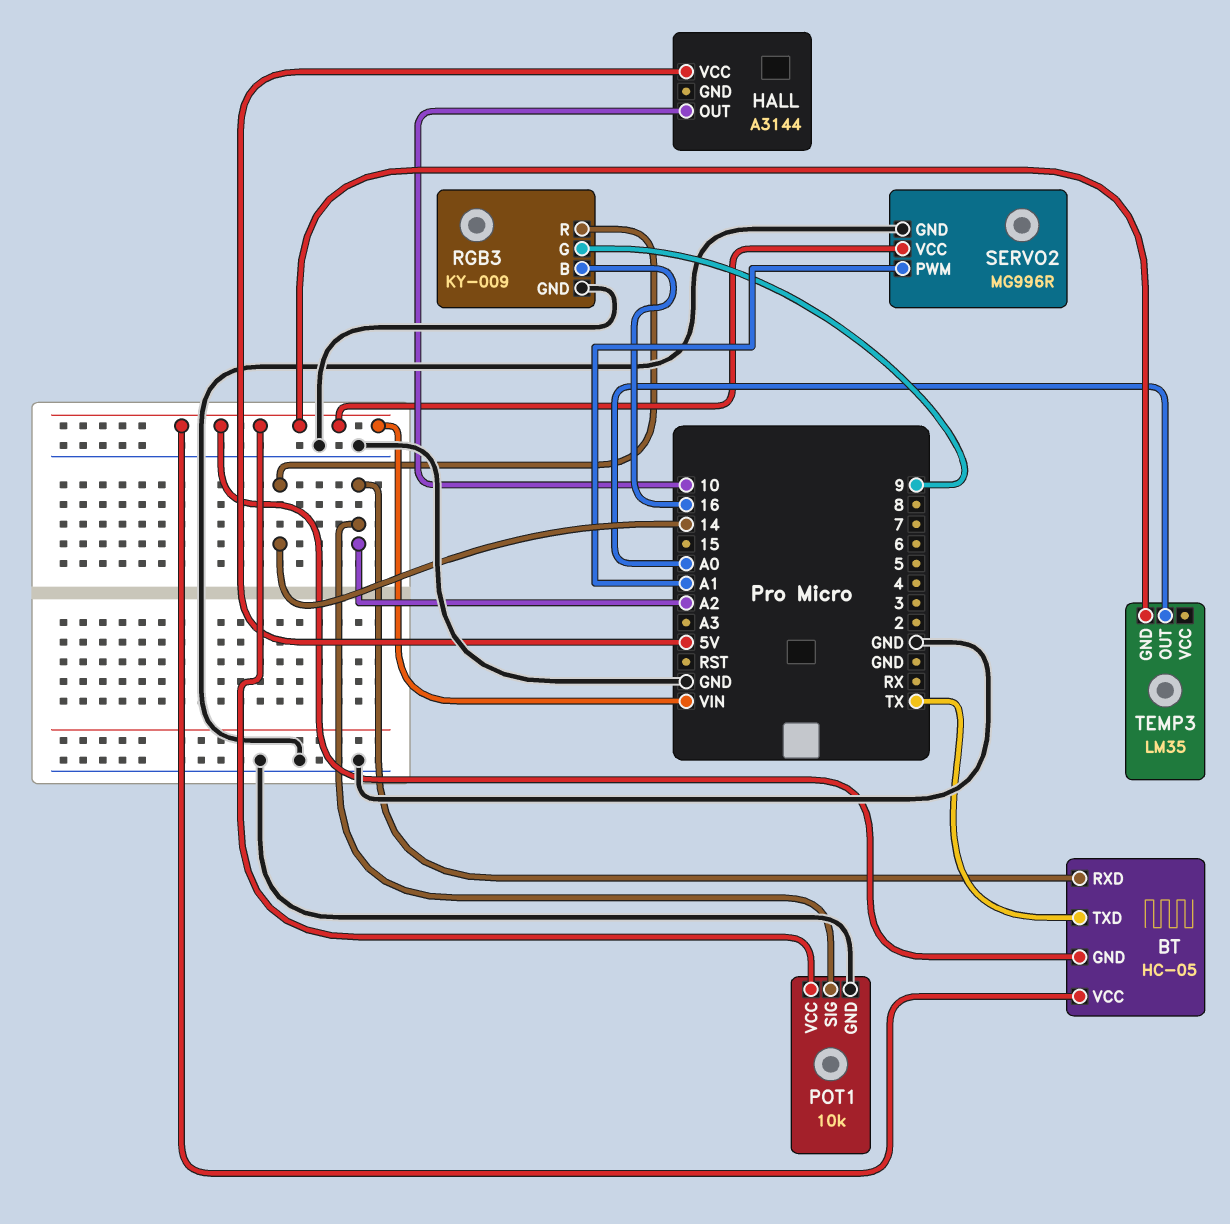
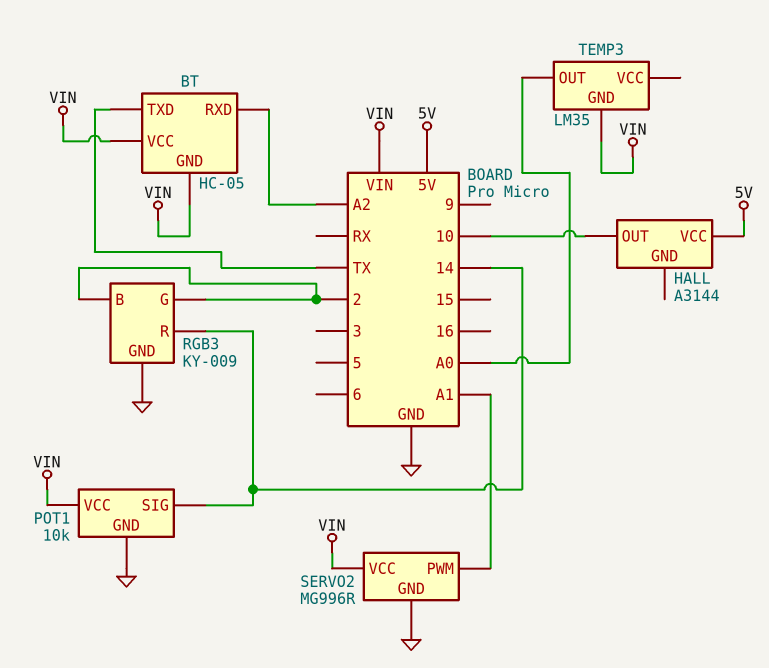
POT1 pin SIG: A2 -> 14
RGB3 pin B: 16 -> 2
RGB3 pin G: 9 -> 2

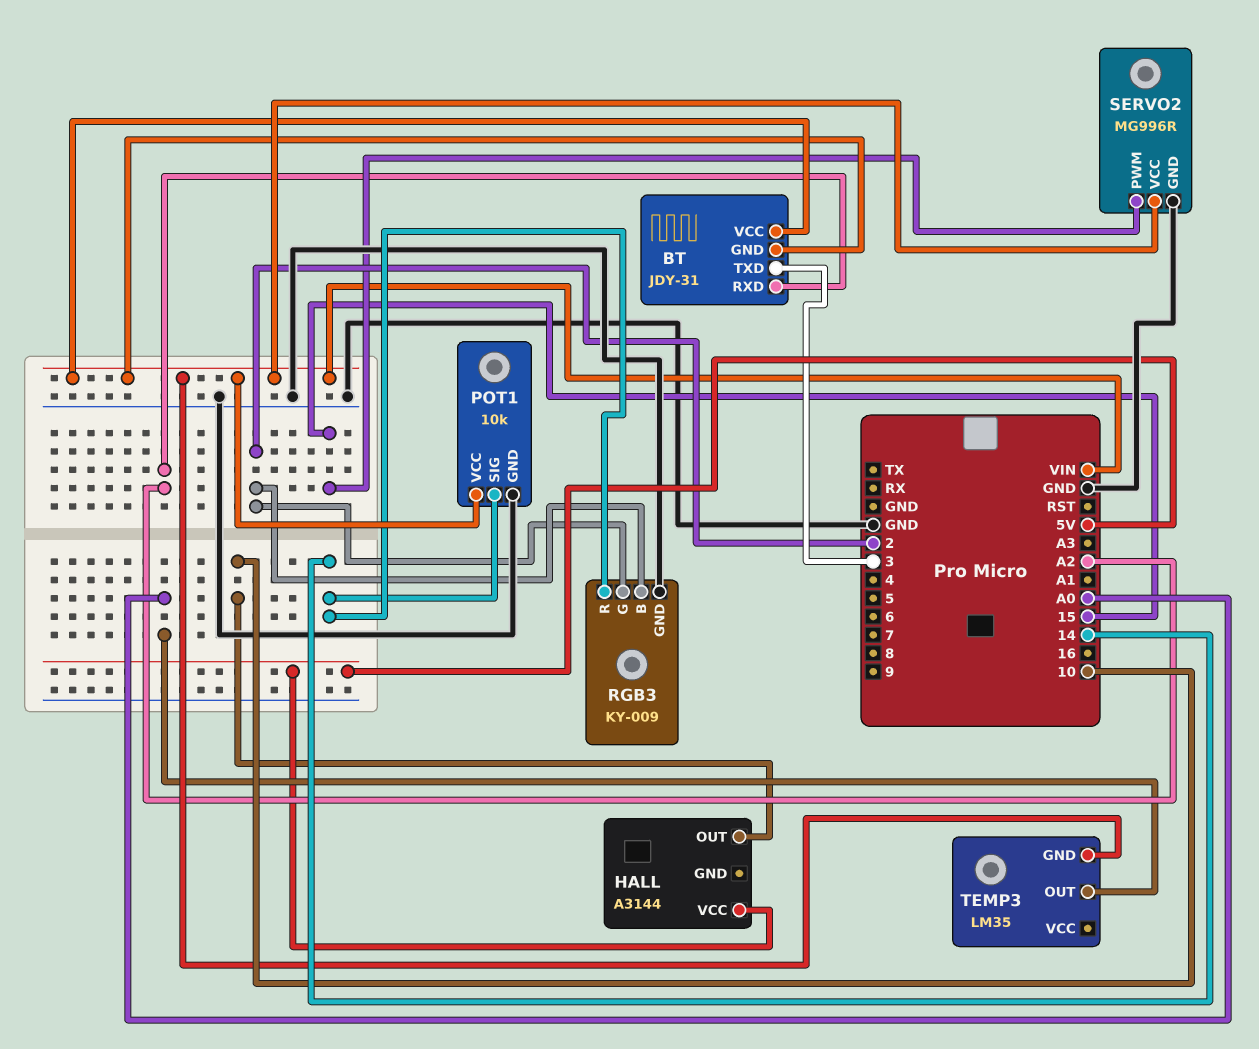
BT: HC-05 -> JDY-31
BT pin TXD: TX -> 3
SERVO2 pin PWM: A1 -> 15

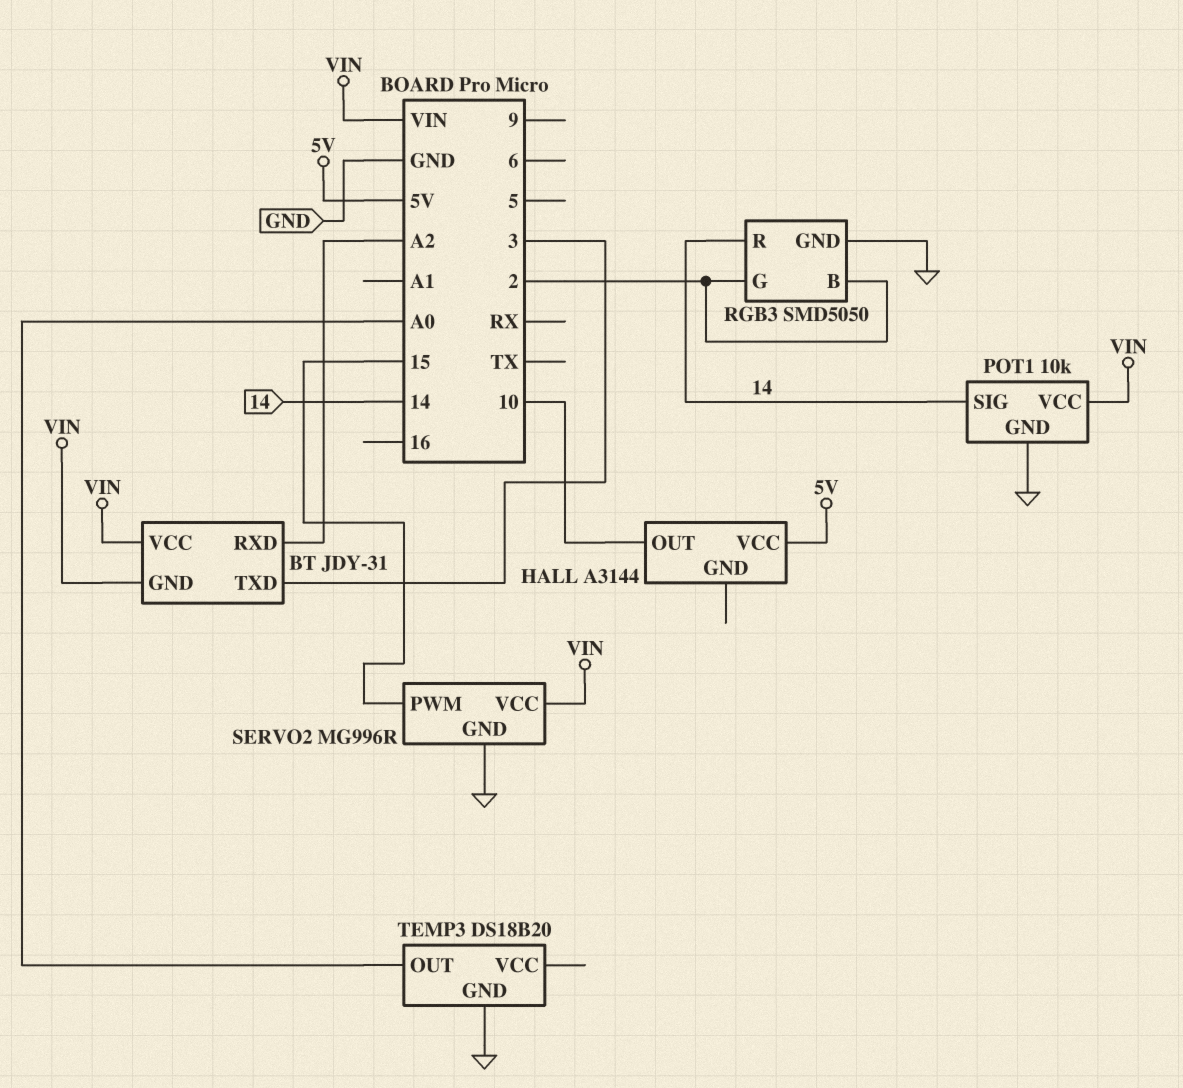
RGB3: KY-009 -> SMD5050
TEMP3: LM35 -> DS18B20
TEMP3 pin GND: VIN -> GND

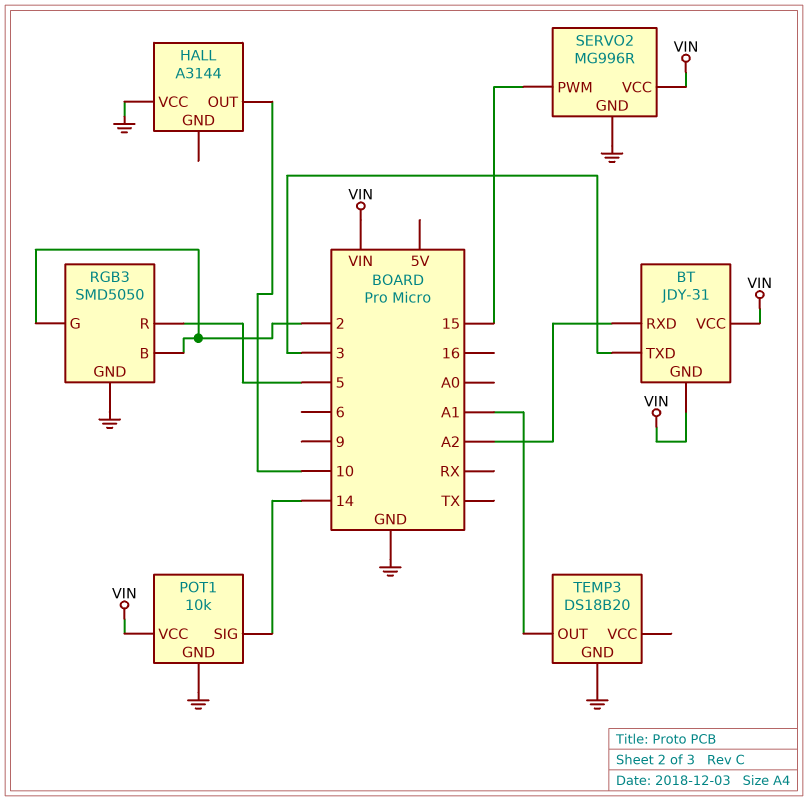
HALL pin VCC: 5V -> GND
RGB3 pin R: 14 -> 5
TEMP3 pin OUT: A0 -> A1

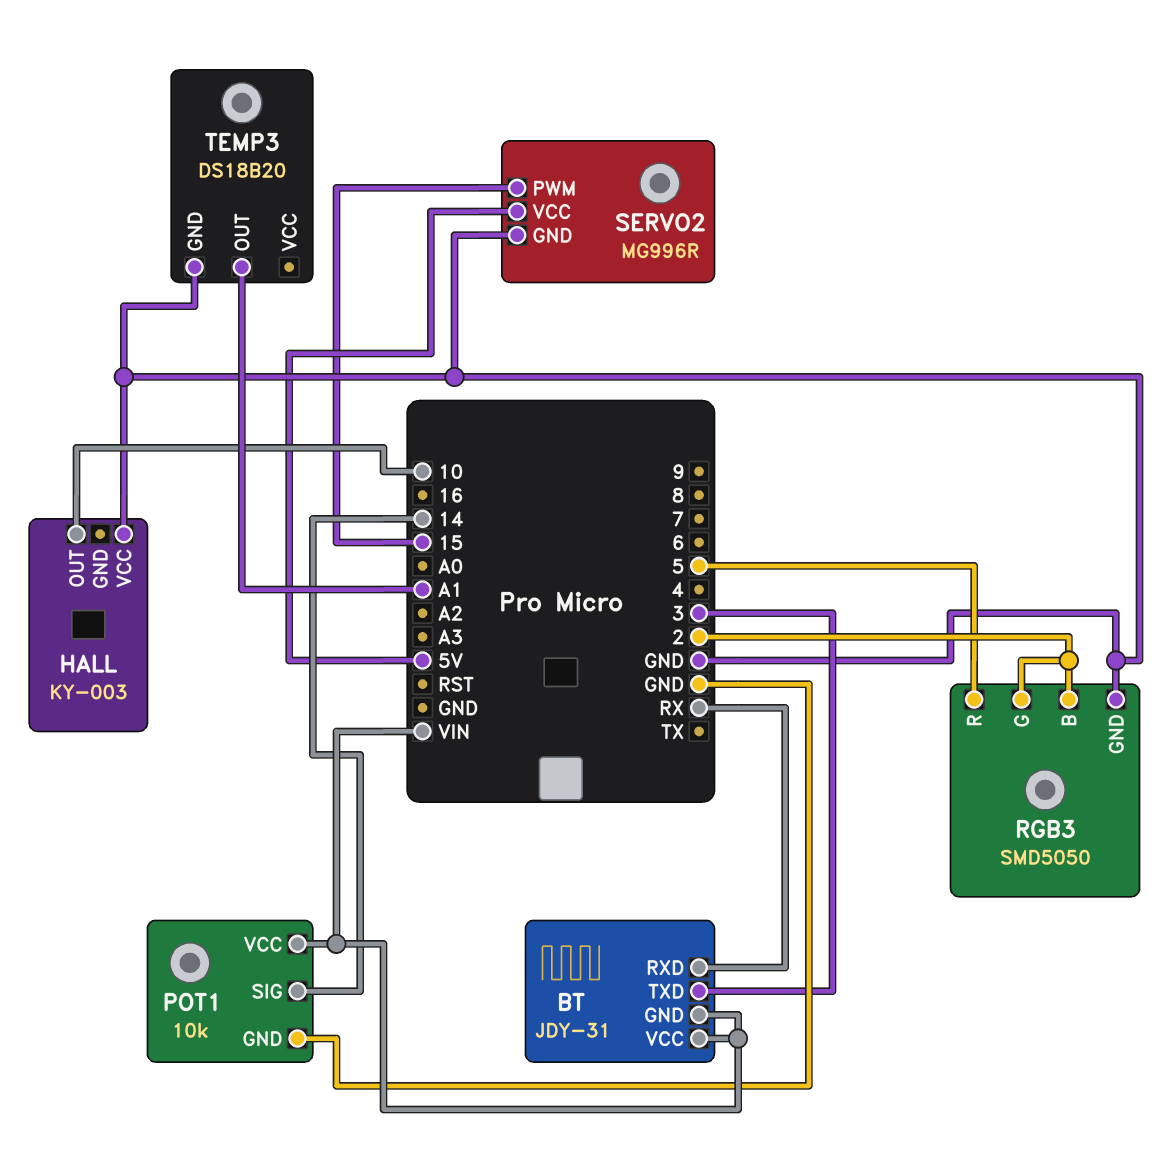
BT pin RXD: A2 -> RX
HALL: A3144 -> KY-003
SERVO2 pin VCC: VIN -> 5V

